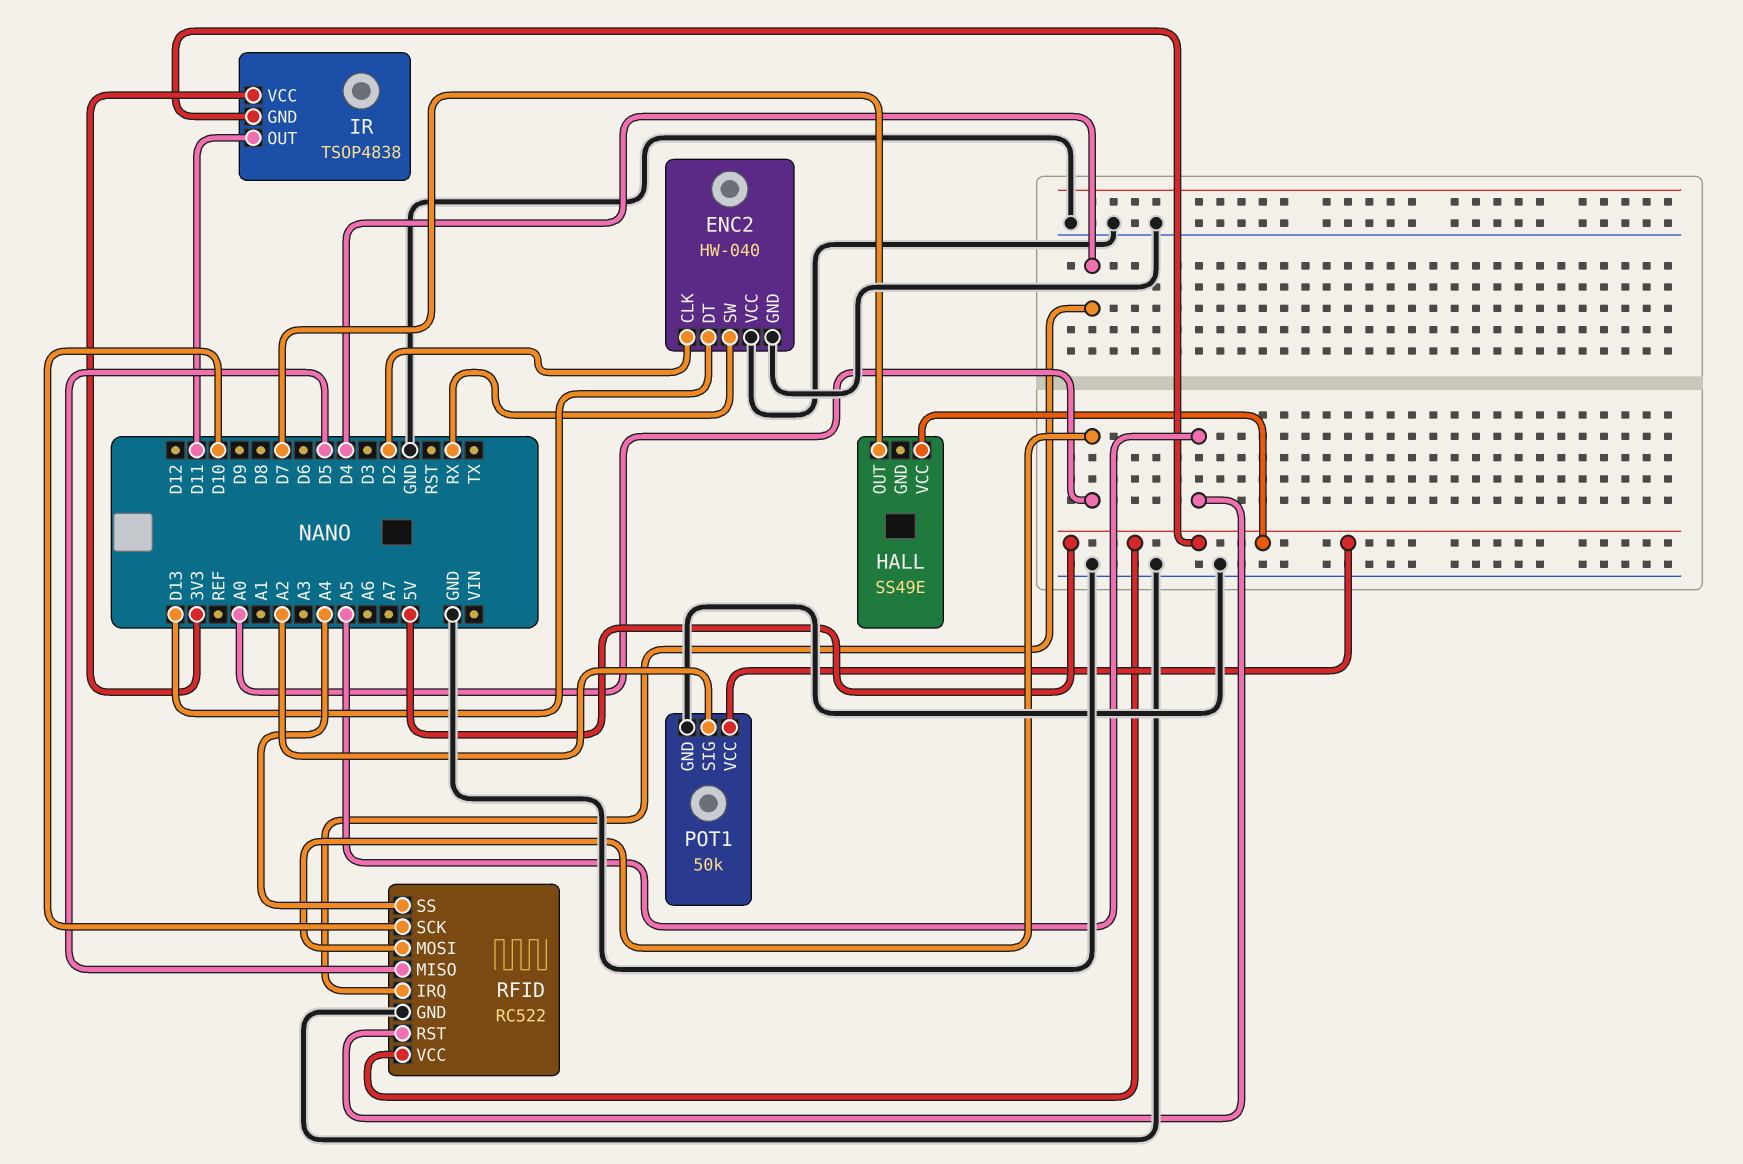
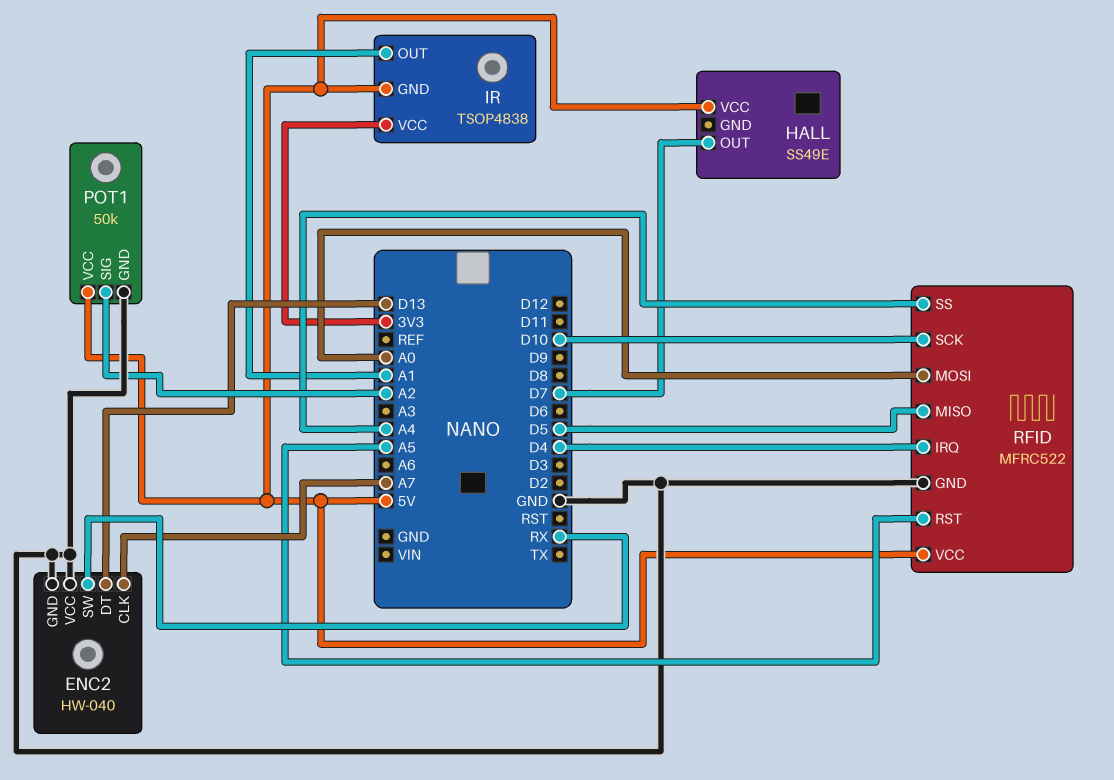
ENC2 pin CLK: D2 -> A7
IR pin OUT: D11 -> A1
RFID: RC522 -> MFRC522

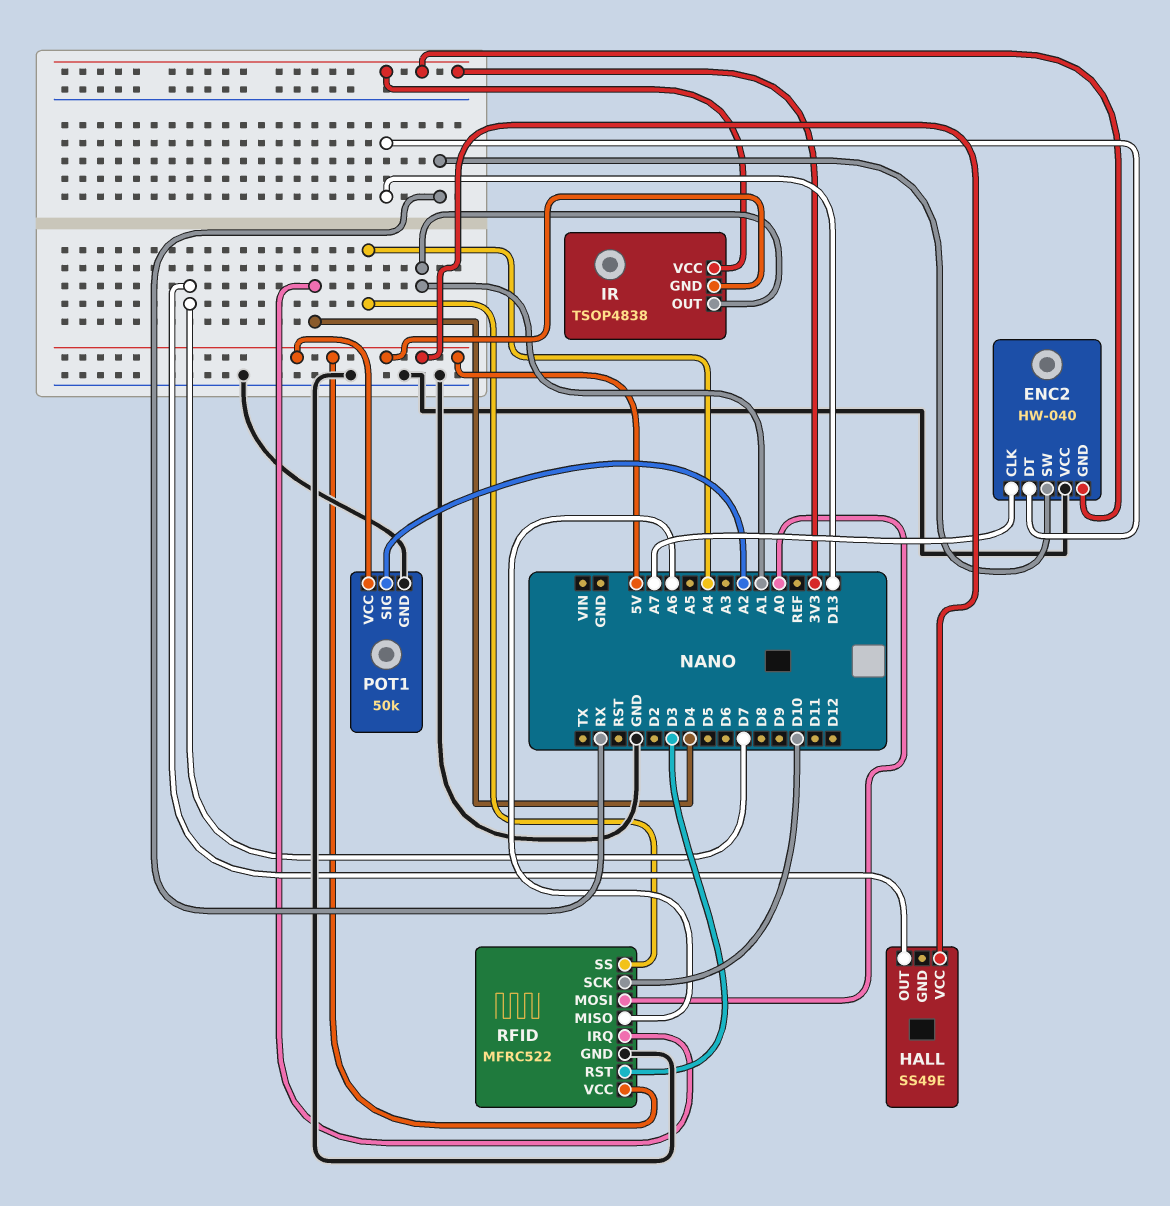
ENC2 pin GND: GND -> 3V3
RFID pin MISO: D5 -> A6
RFID pin RST: A5 -> D3

